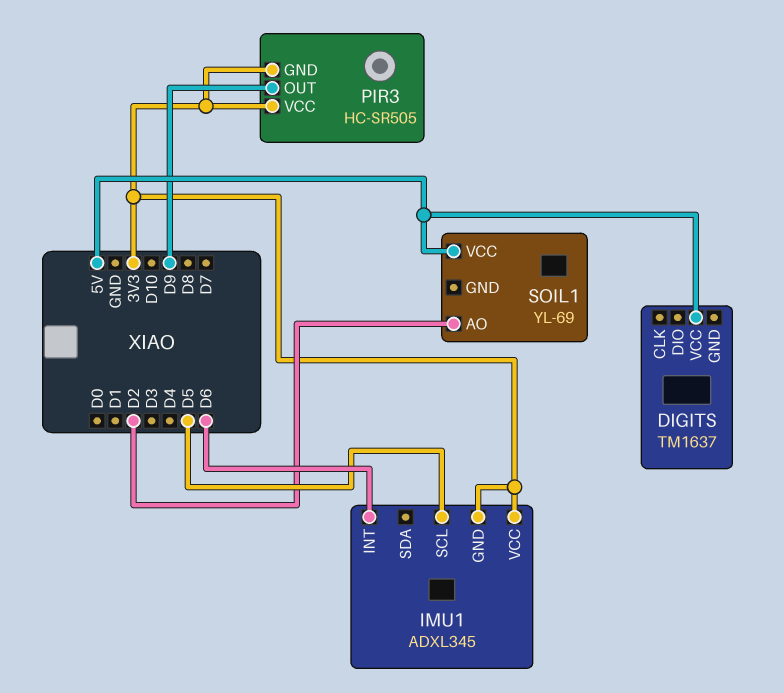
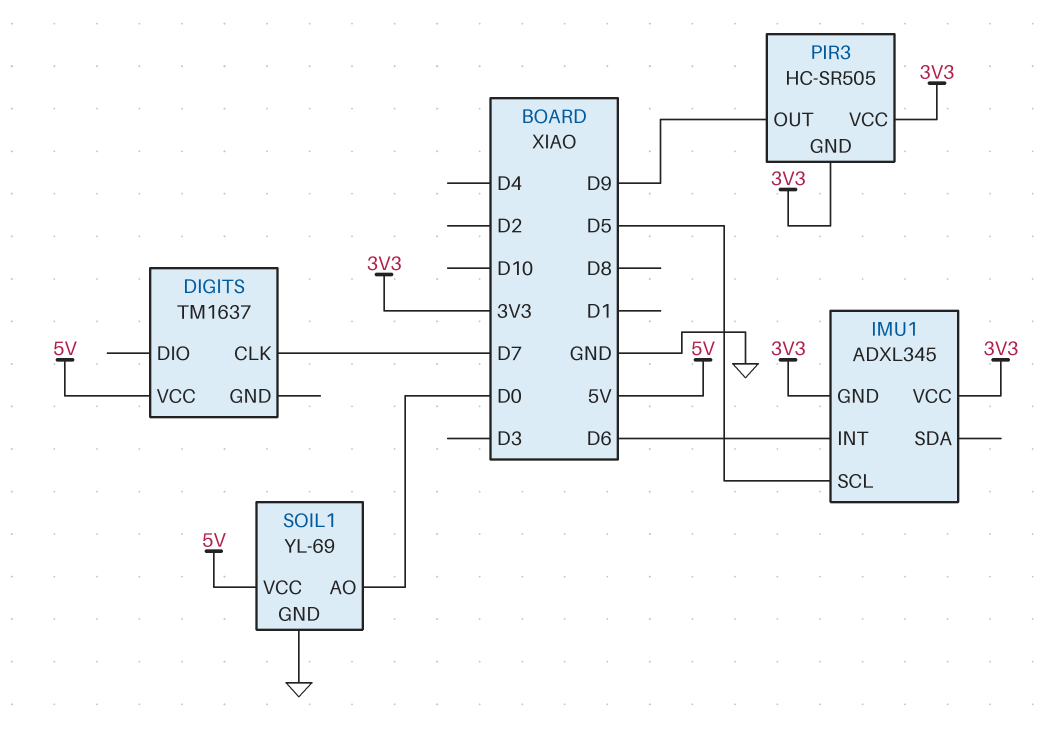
DIGITS pin CLK: none -> D7
SOIL1 pin AO: D2 -> D0
SOIL1 pin GND: none -> GND

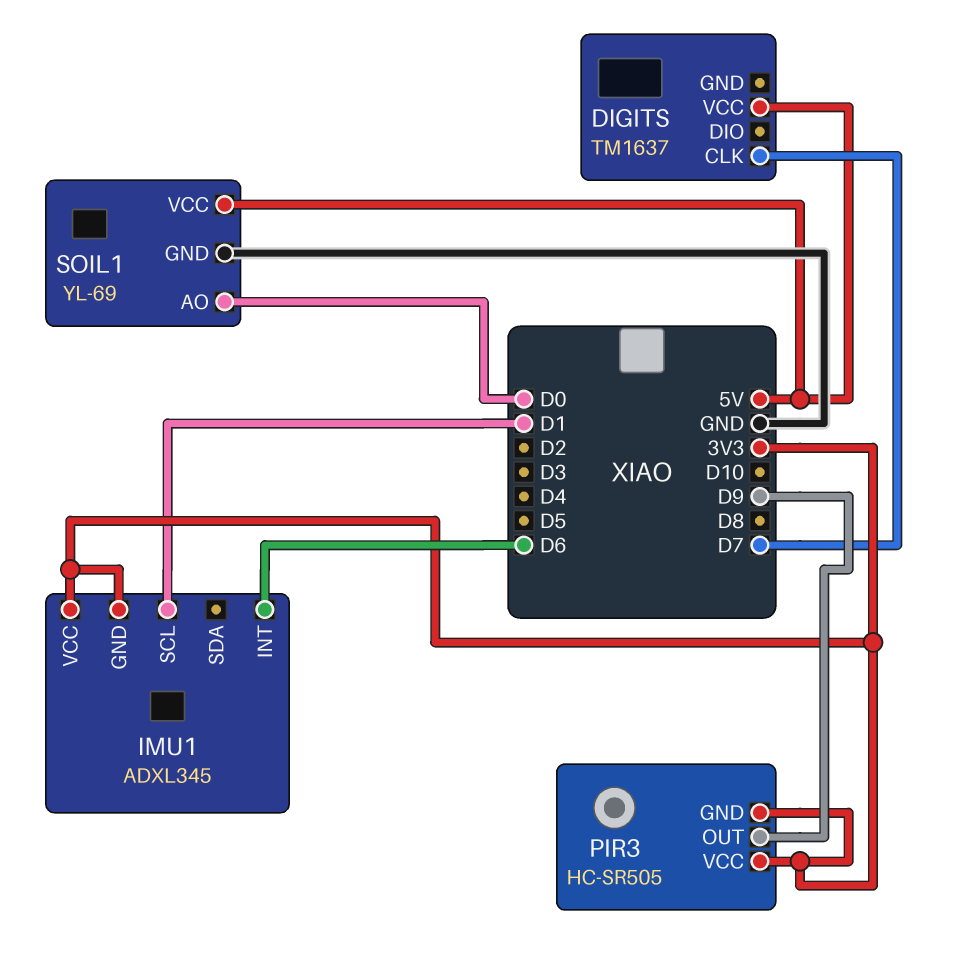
IMU1 pin SCL: D5 -> D1

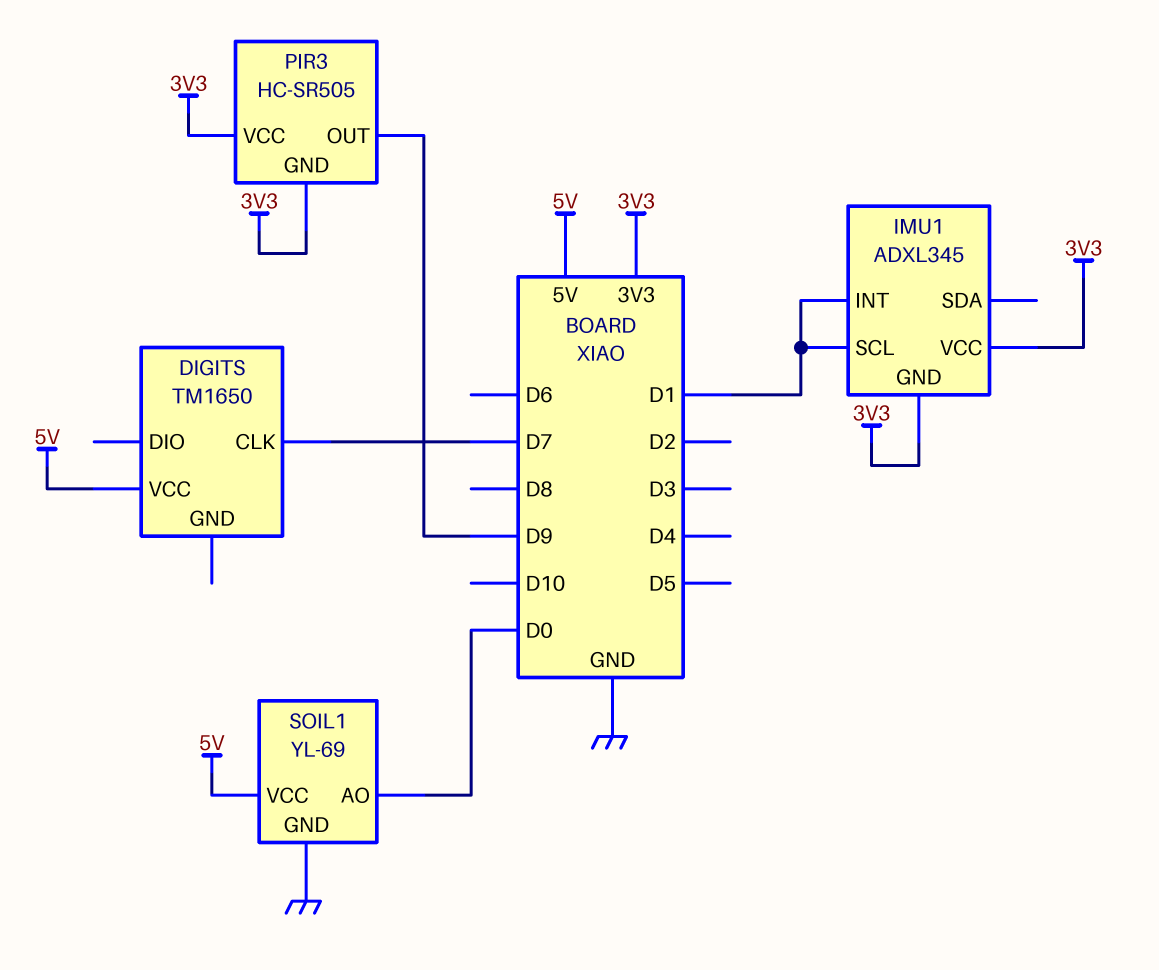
DIGITS: TM1637 -> TM1650
IMU1 pin INT: D6 -> D1

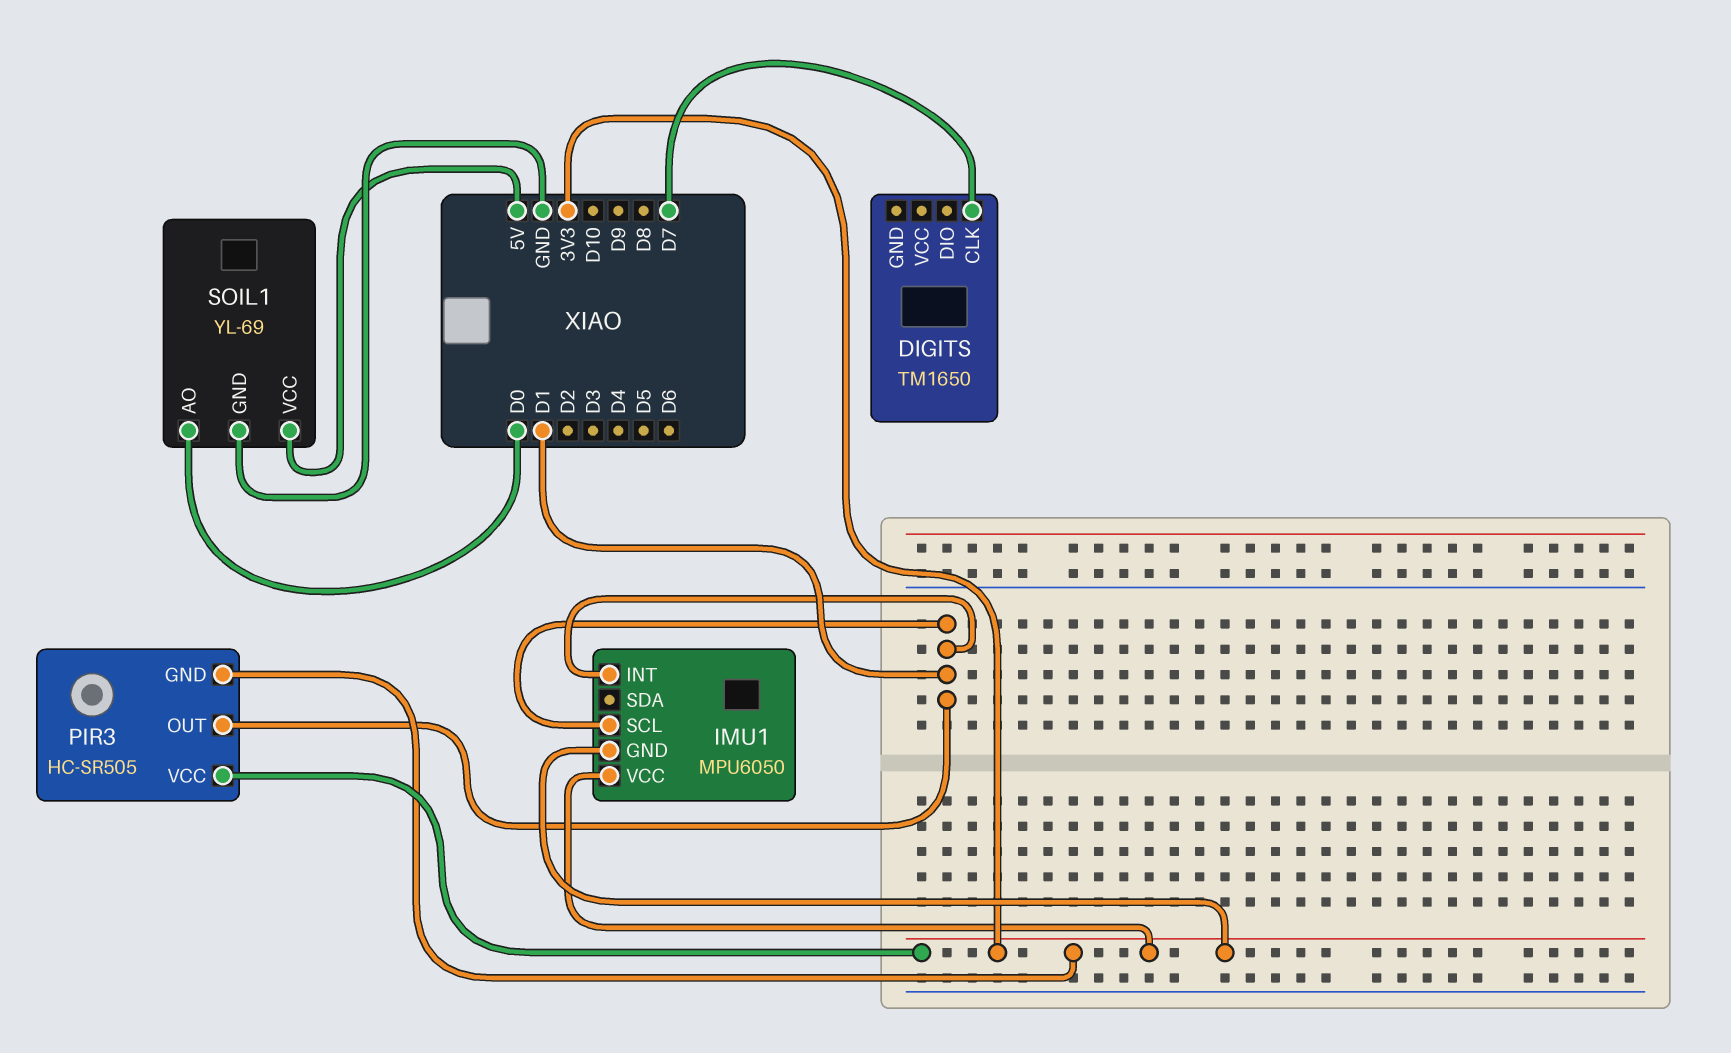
DIGITS pin VCC: 5V -> none
IMU1: ADXL345 -> MPU6050
PIR3 pin OUT: D9 -> D1

